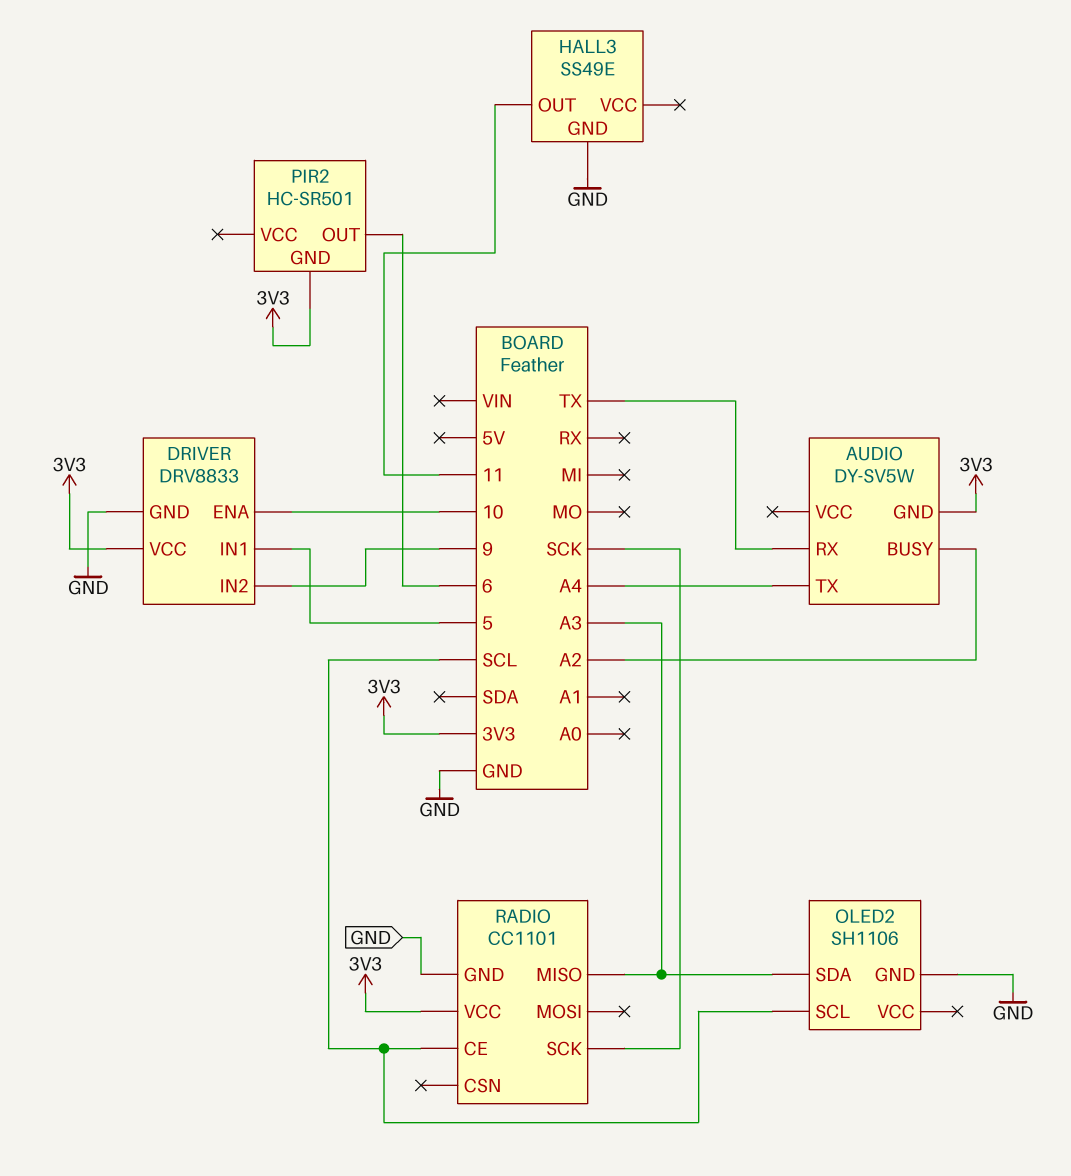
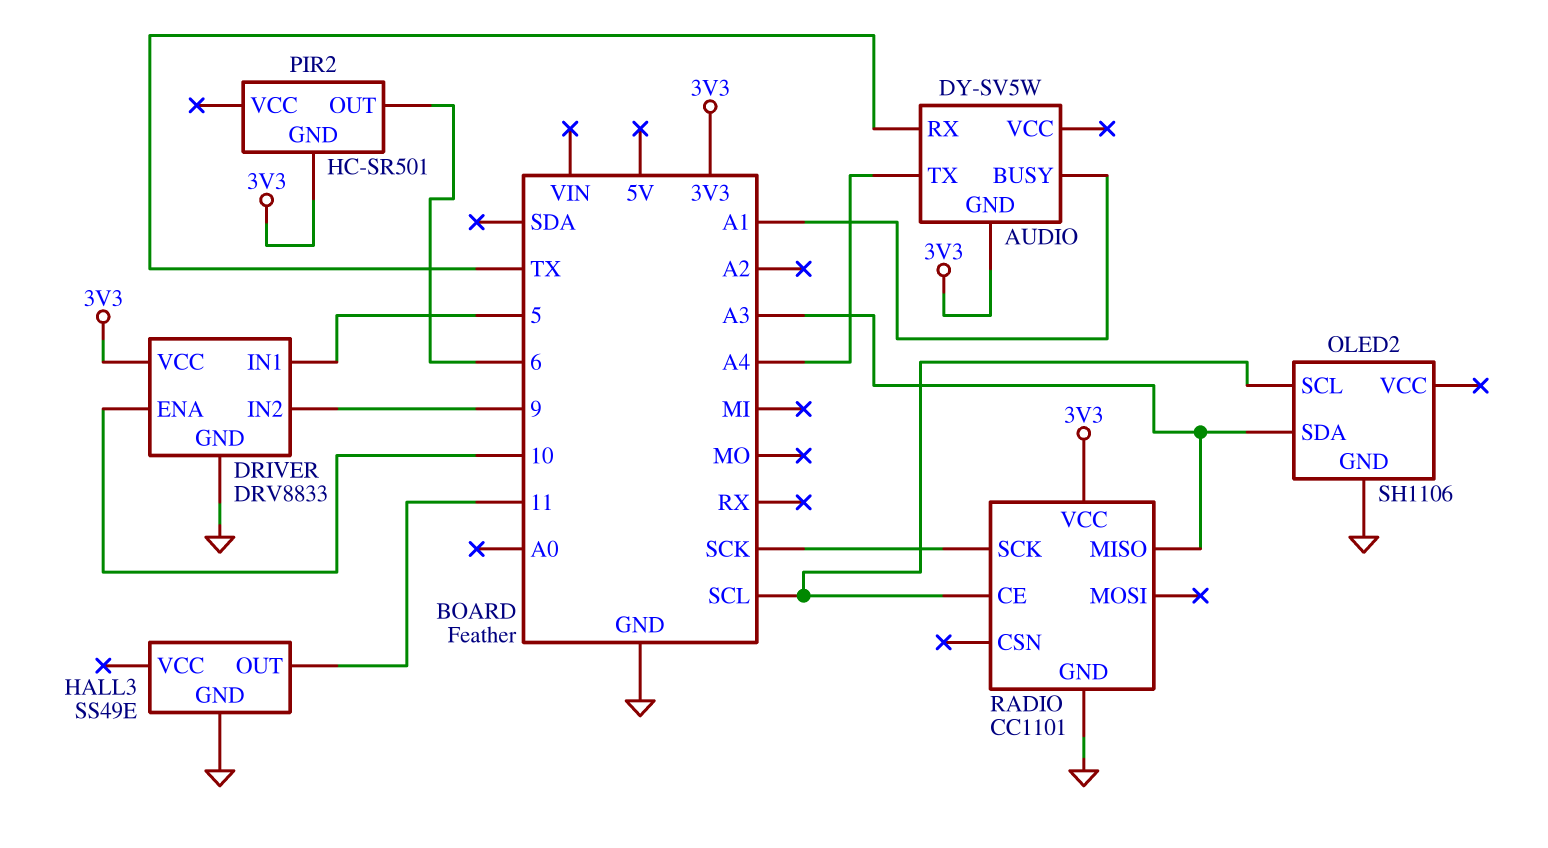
AUDIO pin BUSY: A2 -> A1

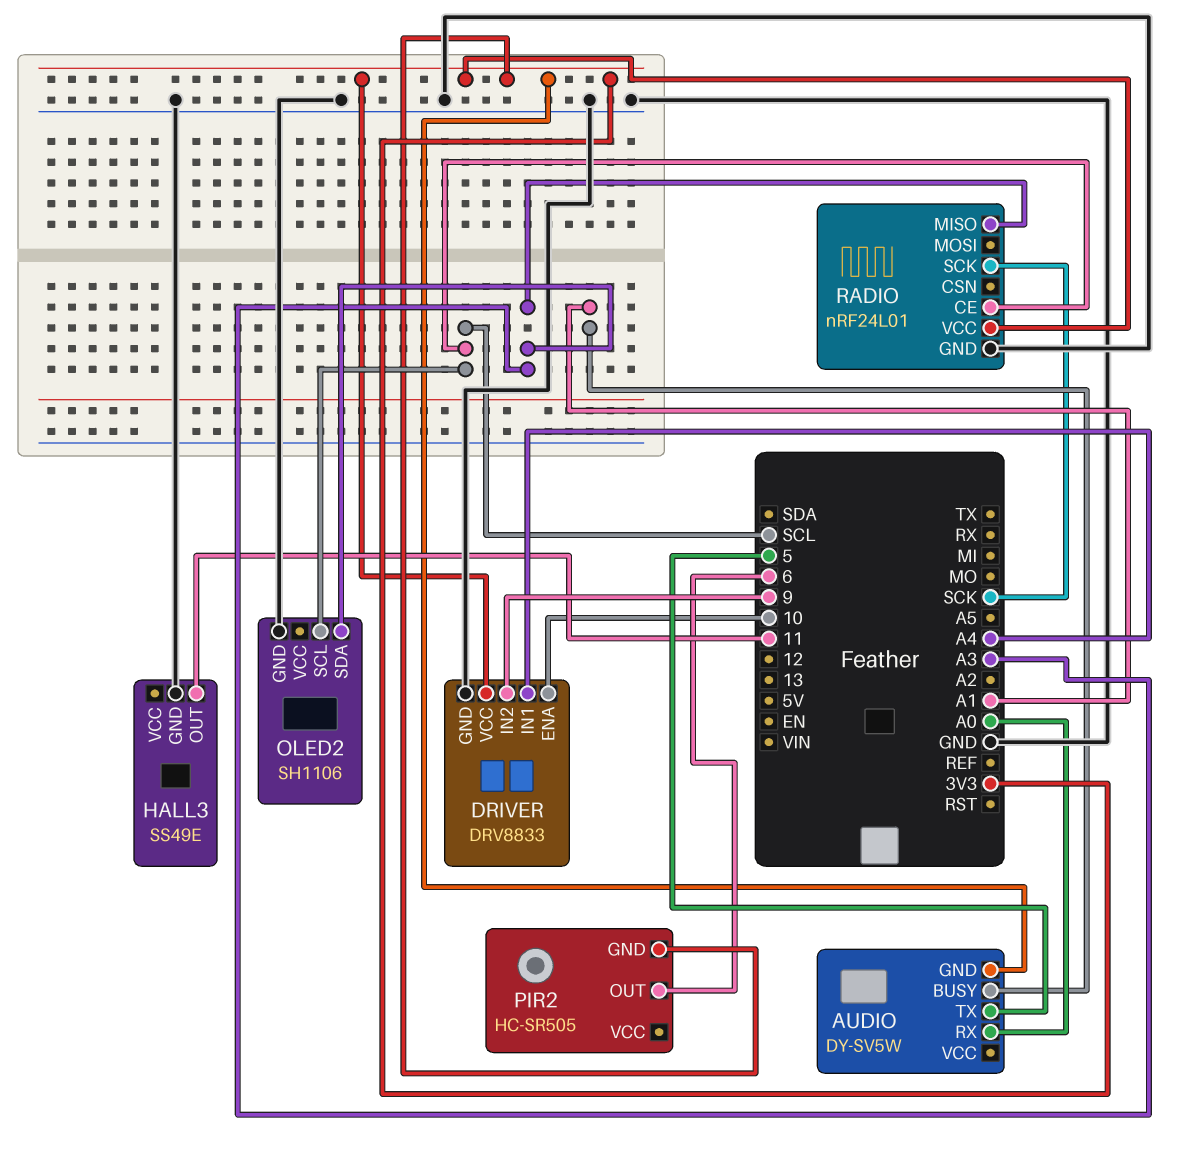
AUDIO pin RX: TX -> A0
AUDIO pin TX: A4 -> 5
DRIVER pin IN1: 5 -> A4
PIR2: HC-SR501 -> HC-SR505
RADIO: CC1101 -> nRF24L01

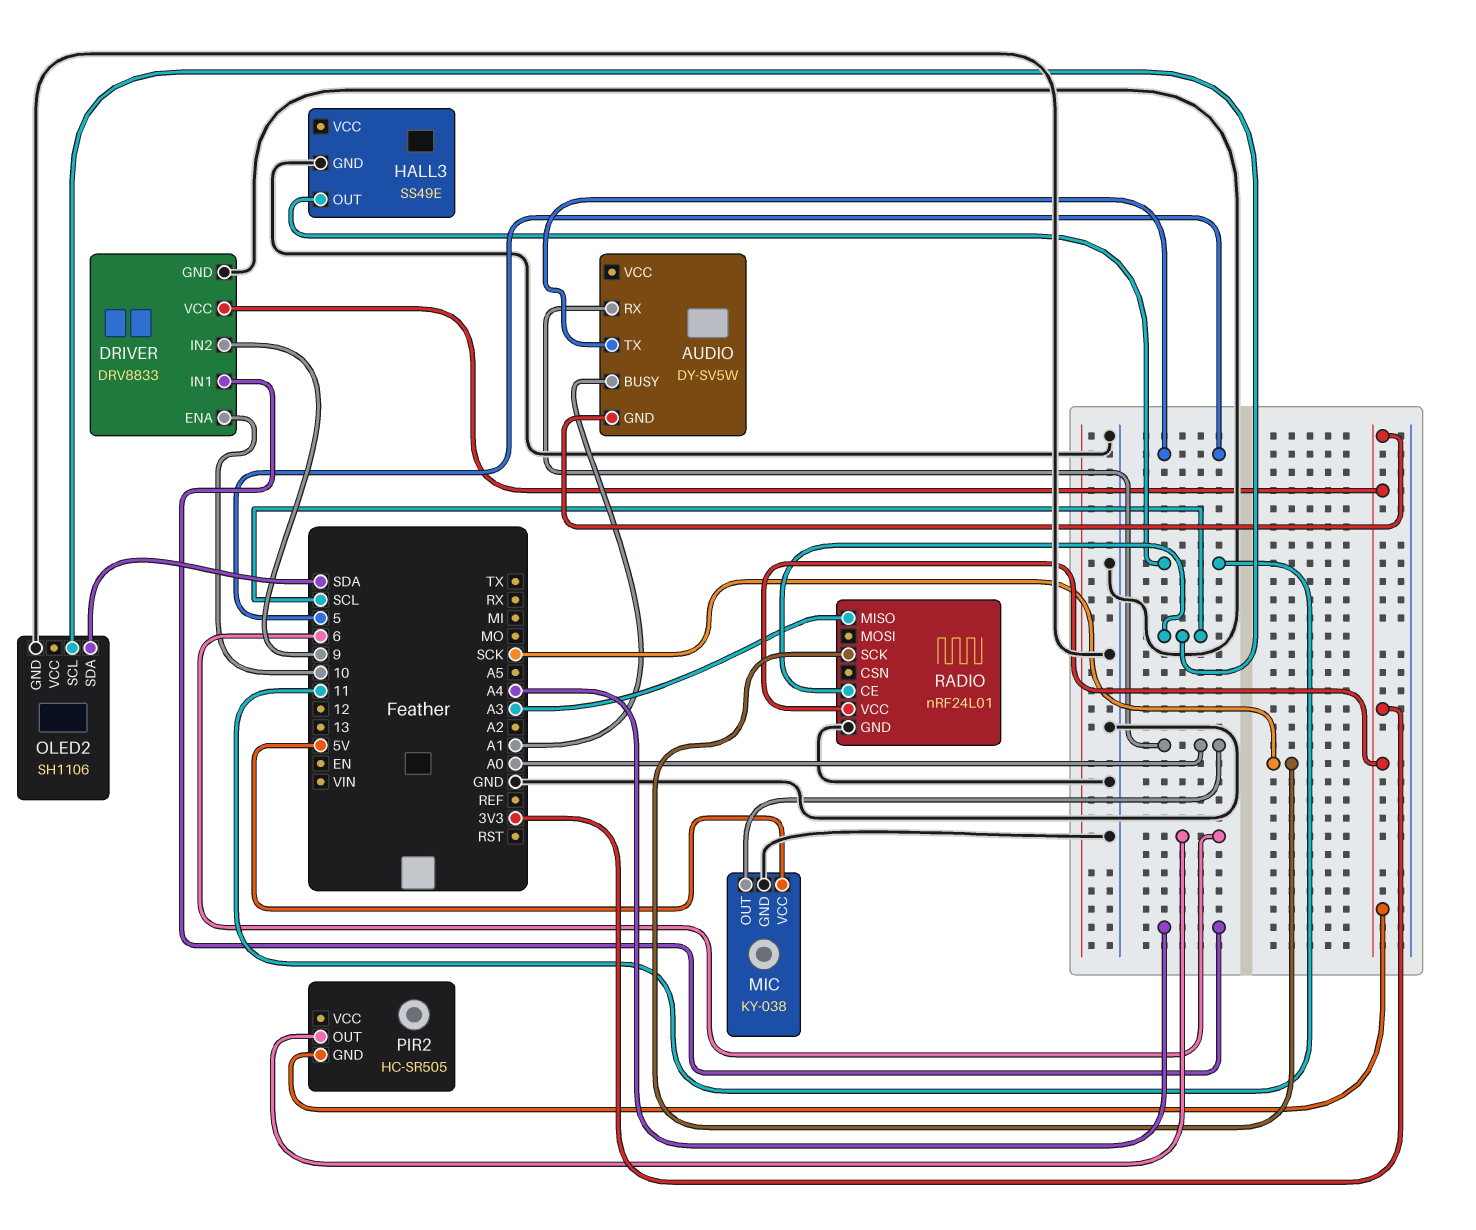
MIC: none -> KY-038
MIC pin GND: none -> GND
MIC pin OUT: none -> A0
MIC pin VCC: none -> 5V
OLED2 pin SDA: A3 -> SDA

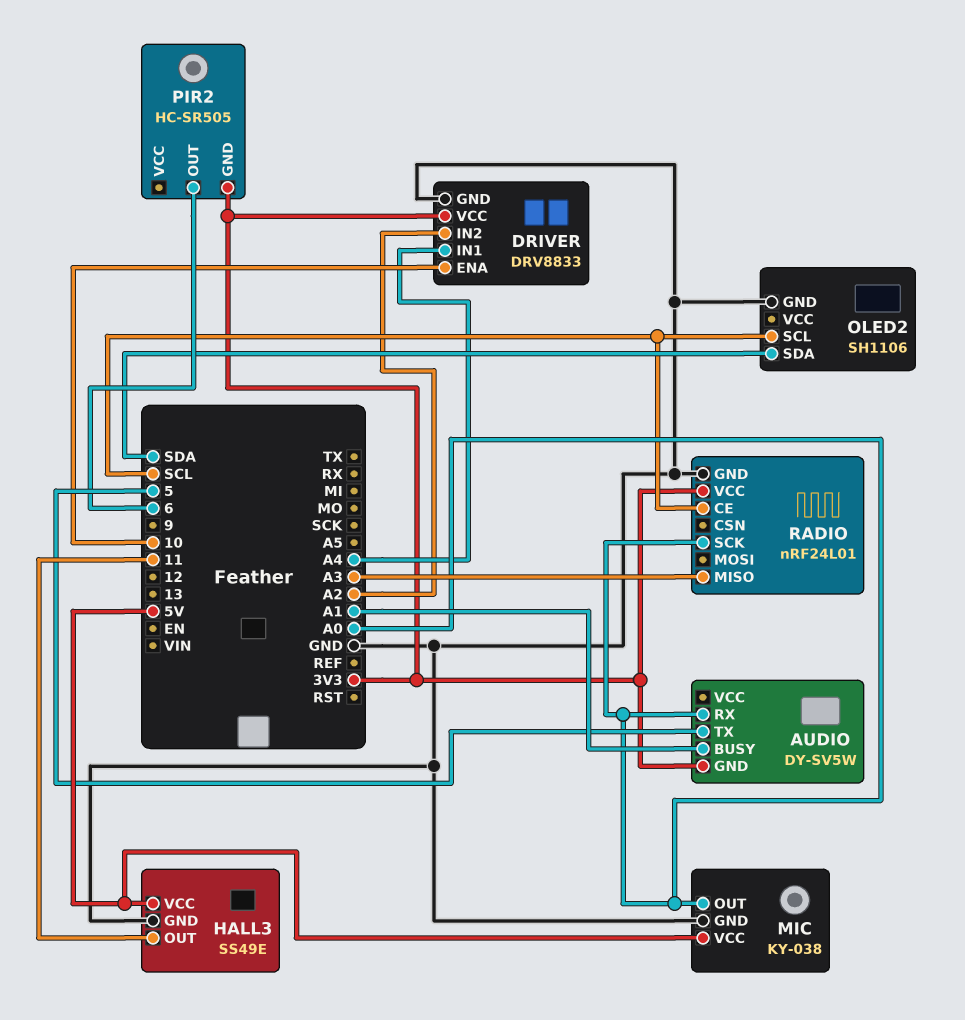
DRIVER pin IN2: 9 -> A2
HALL3 pin VCC: none -> 5V
RADIO pin SCK: SCK -> A0

